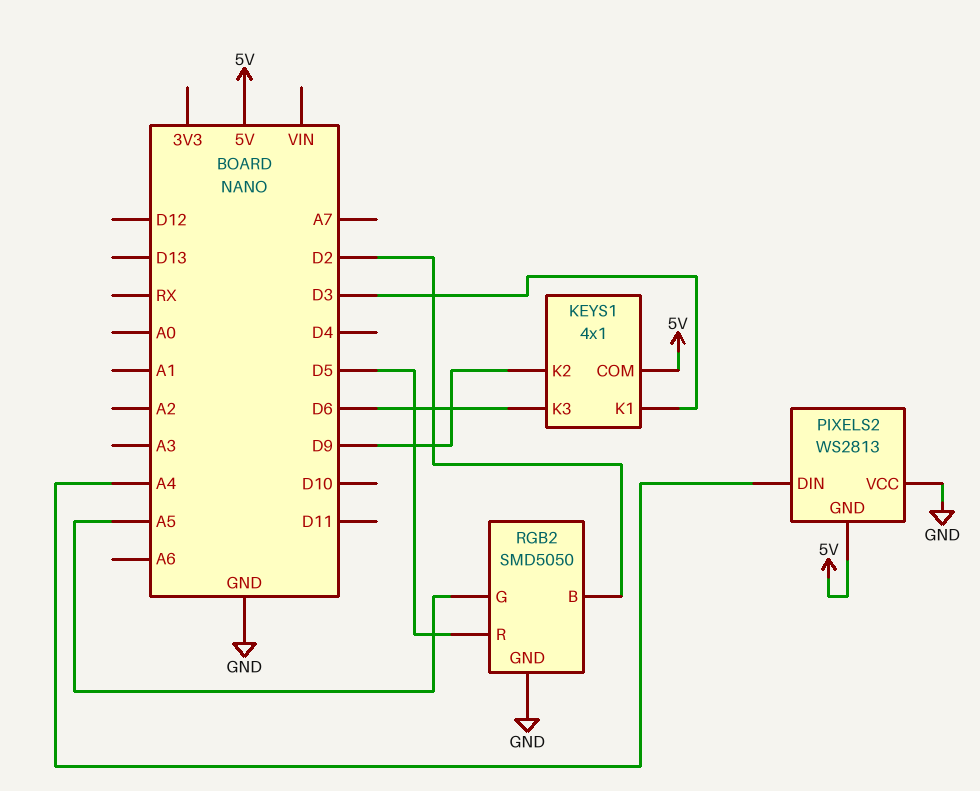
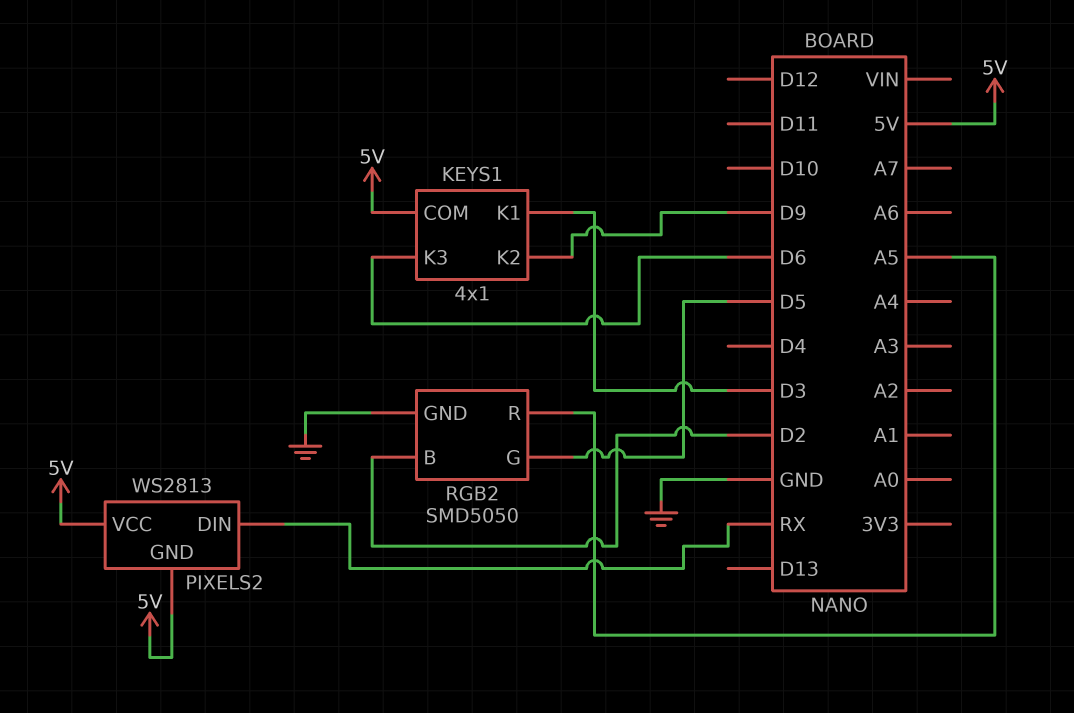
PIXELS2 pin DIN: A4 -> RX
PIXELS2 pin VCC: GND -> 5V
RGB2 pin G: A5 -> D5
RGB2 pin R: D5 -> A5

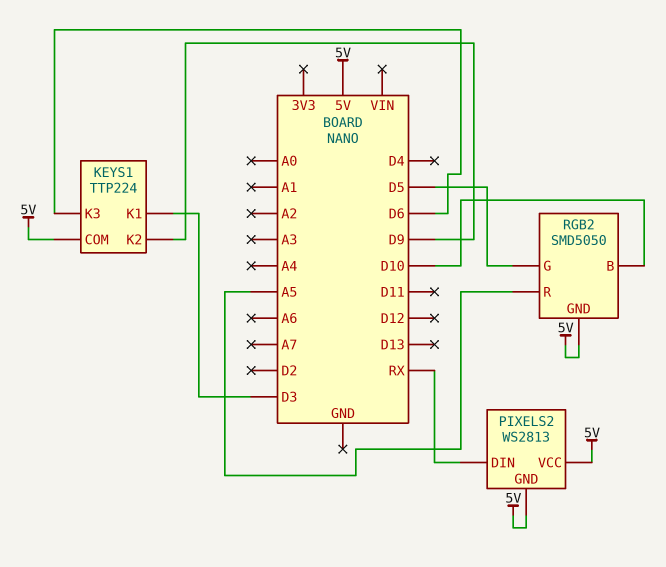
KEYS1: 4x1 -> TTP224
RGB2 pin B: D2 -> D10
RGB2 pin GND: GND -> 5V

